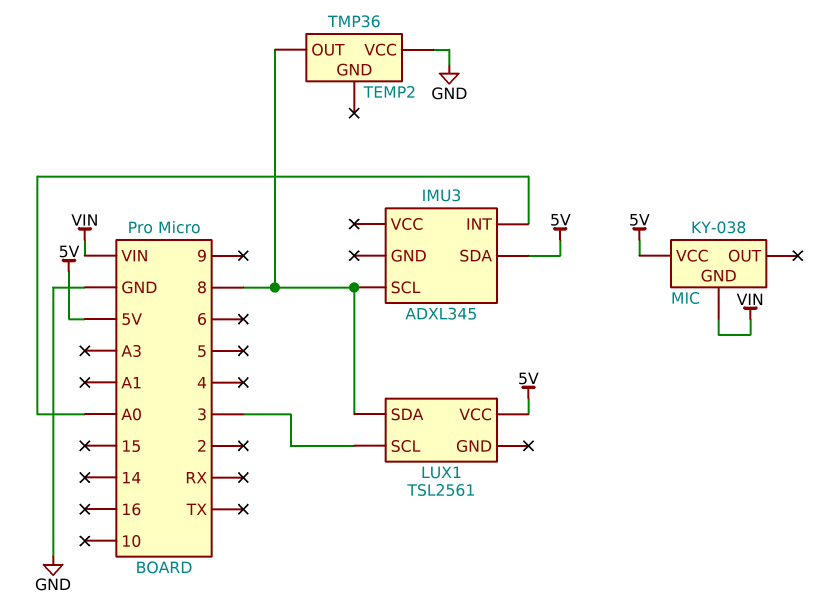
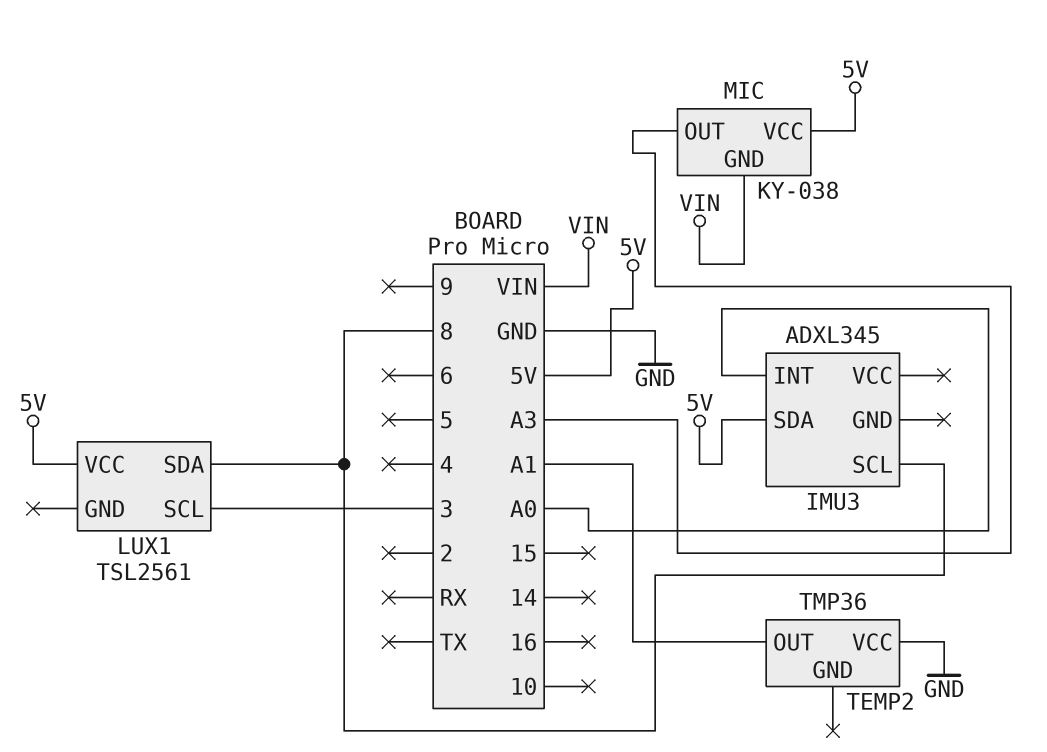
MIC pin OUT: none -> A3
TEMP2 pin OUT: 8 -> A1

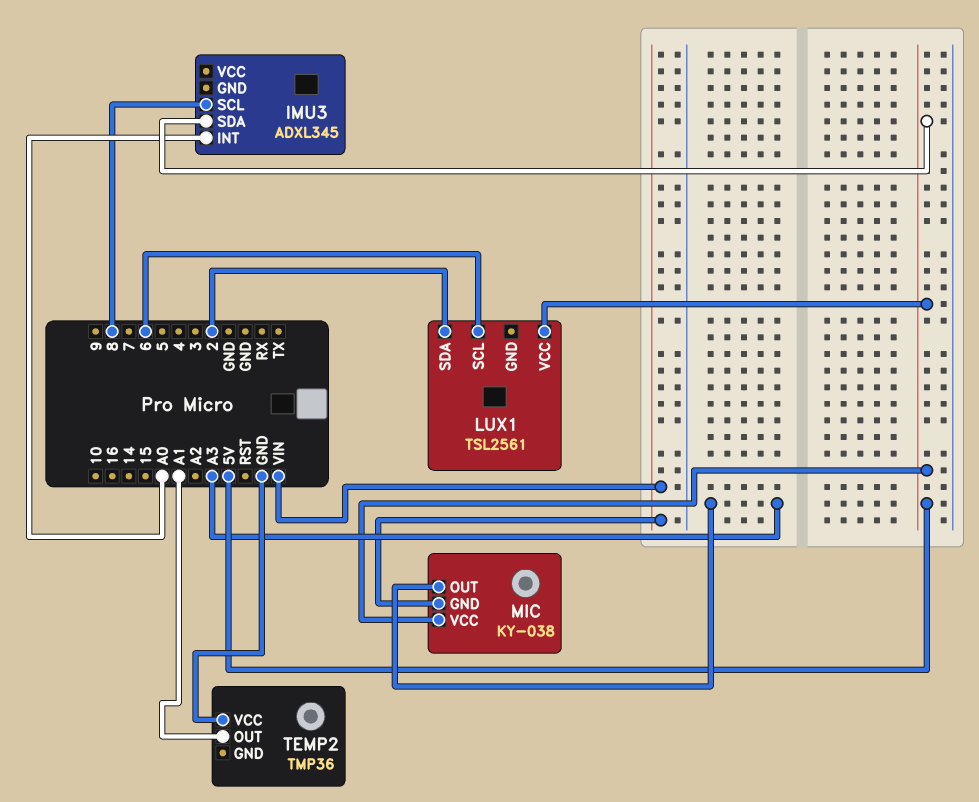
LUX1 pin SCL: 3 -> 6
LUX1 pin SDA: 8 -> 2

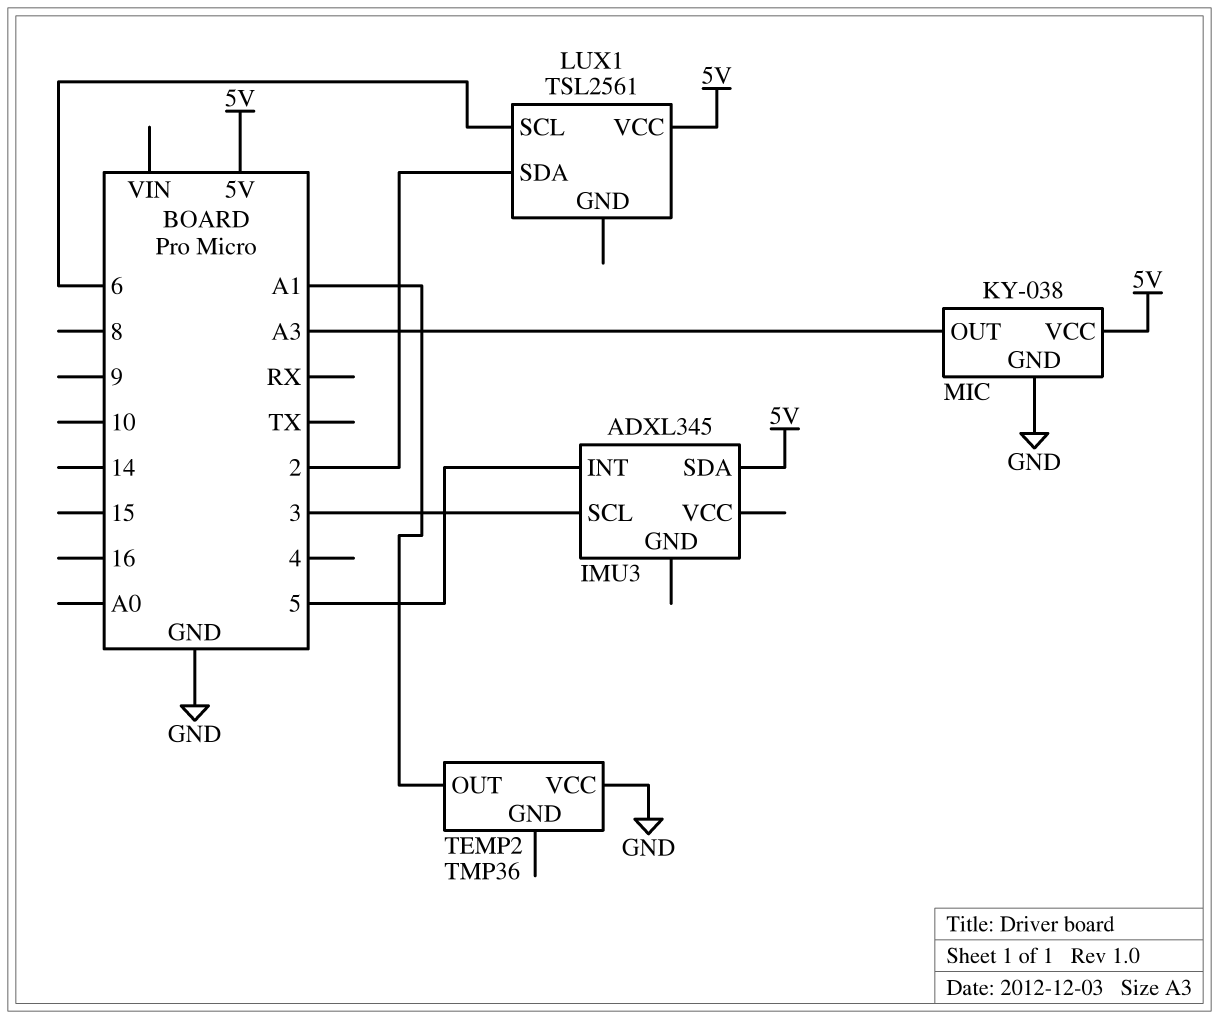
IMU3 pin INT: A0 -> 5
IMU3 pin SCL: 8 -> 3
MIC pin GND: VIN -> GND

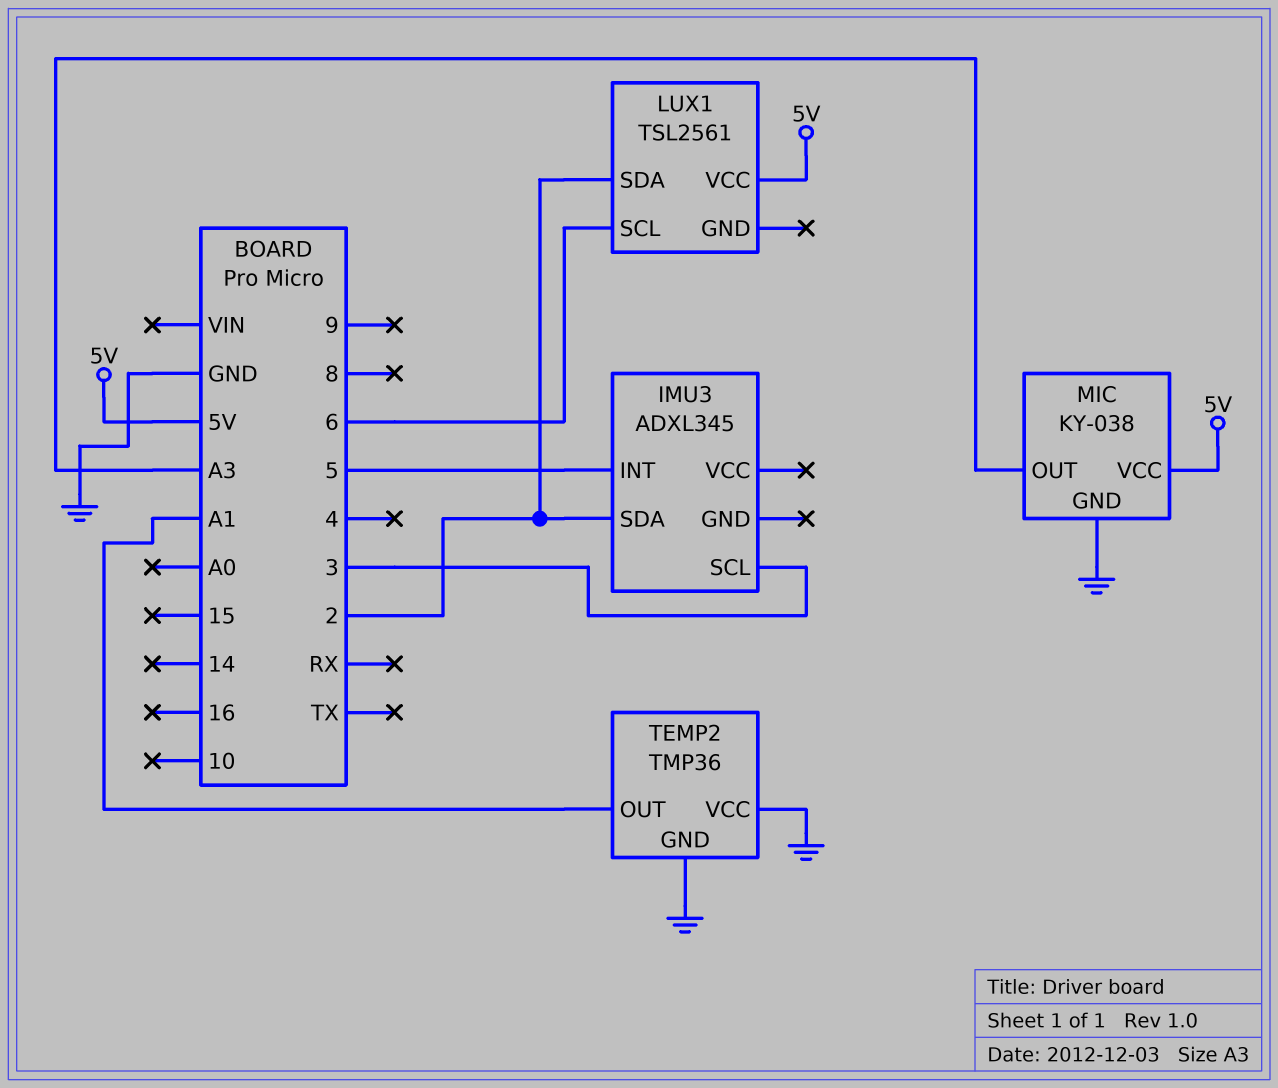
IMU3 pin SDA: 5V -> 2
TEMP2 pin GND: none -> GND

